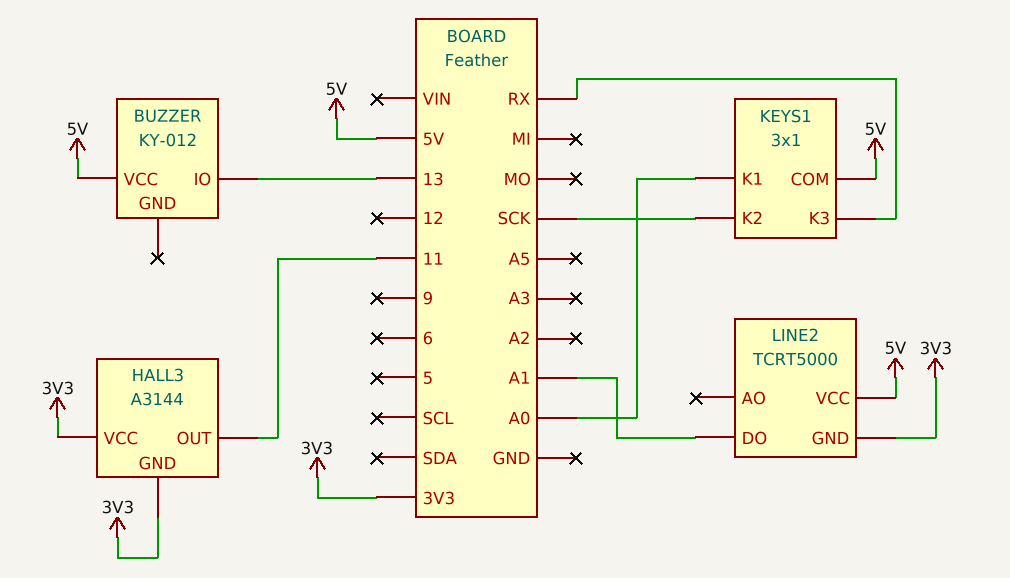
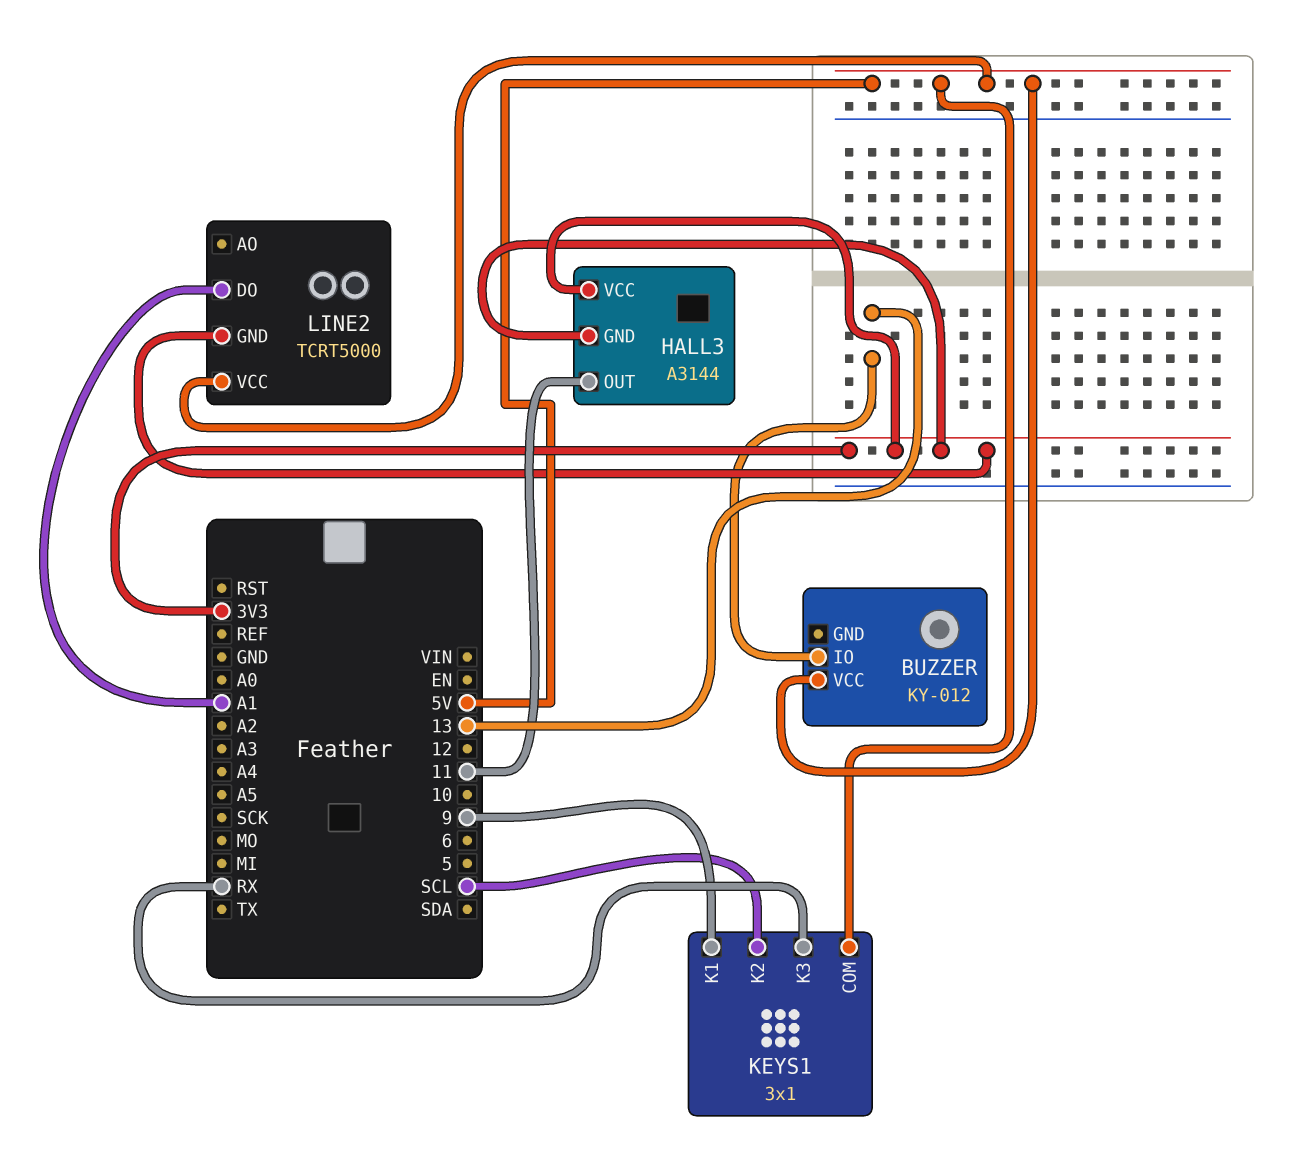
KEYS1 pin K1: A0 -> 9
KEYS1 pin K2: SCK -> SCL

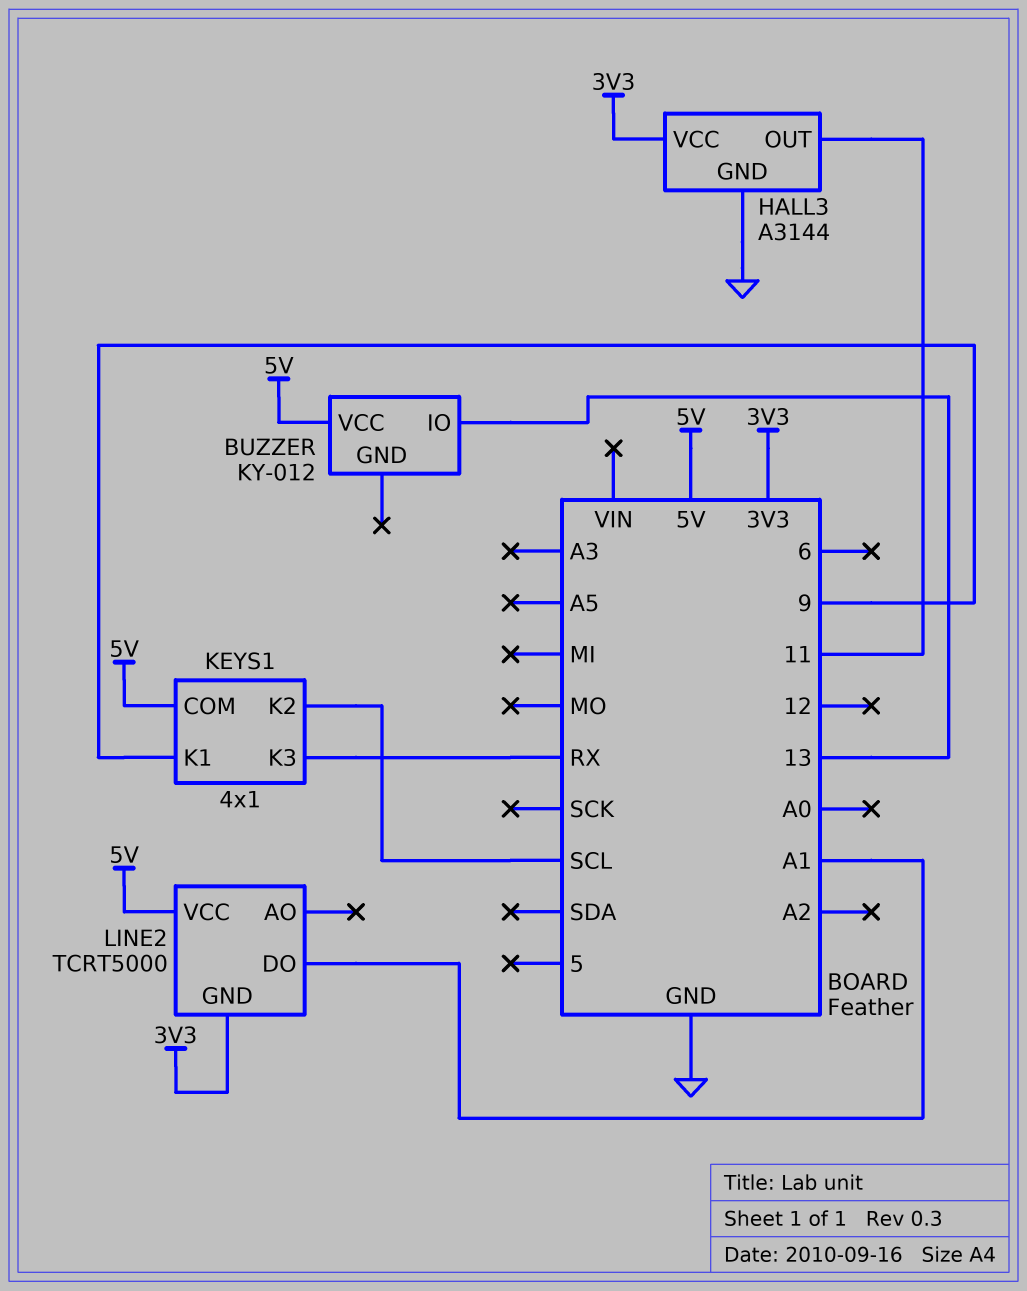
HALL3 pin GND: 3V3 -> GND
KEYS1: 3x1 -> 4x1

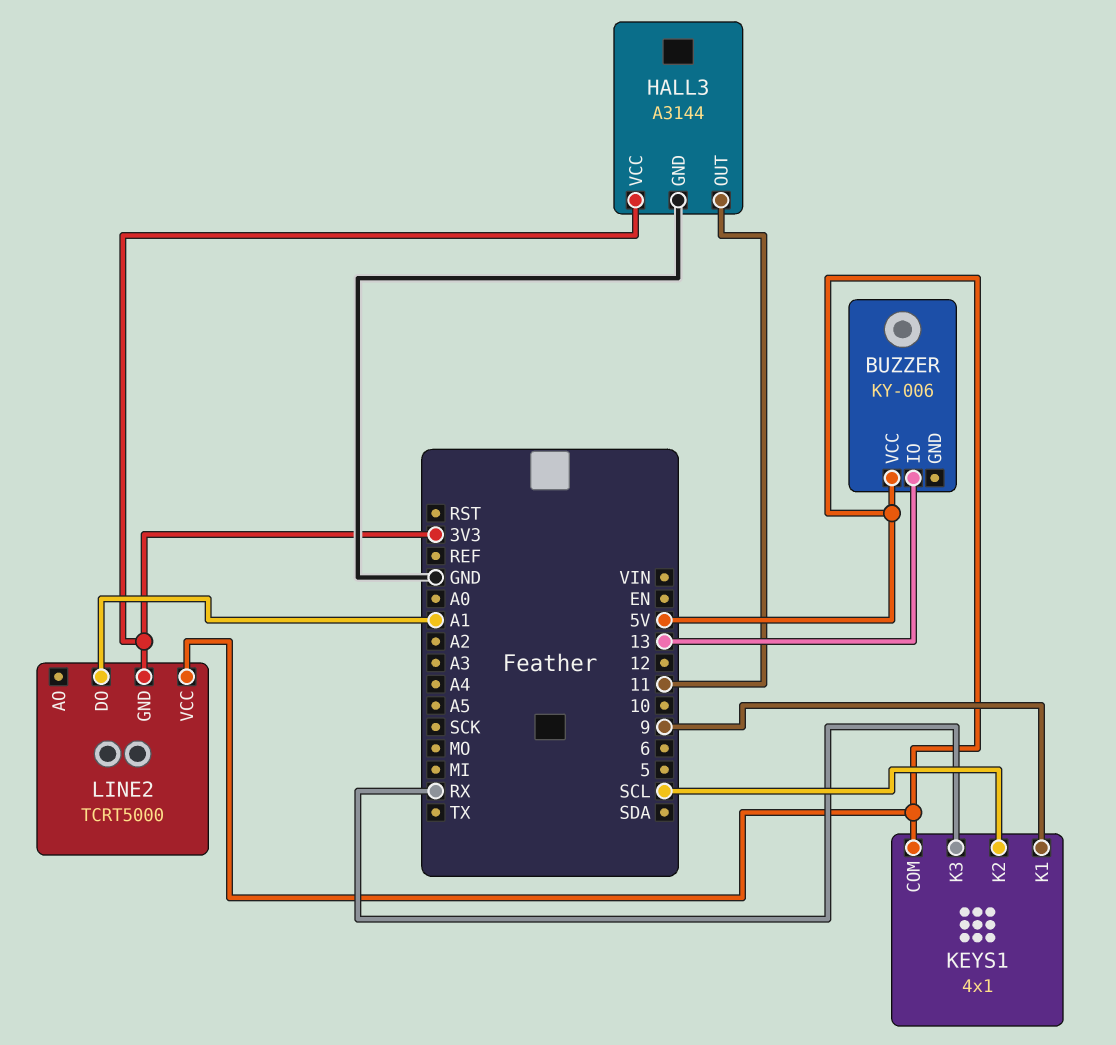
BUZZER: KY-012 -> KY-006

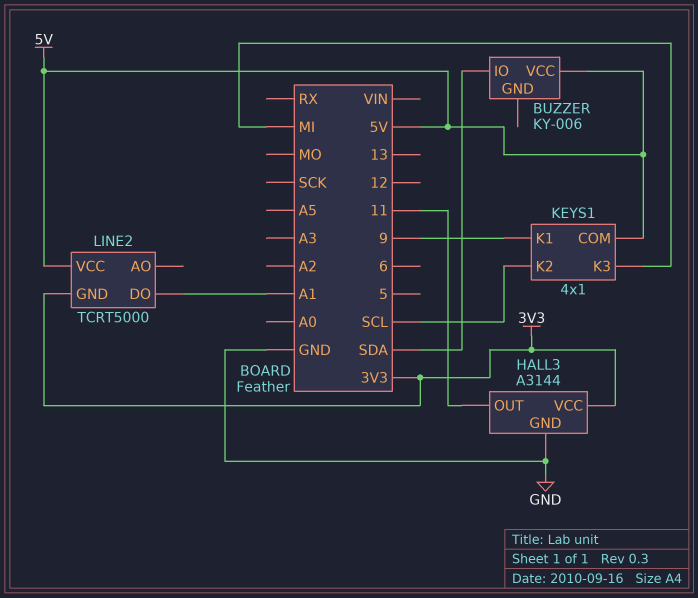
BUZZER pin IO: 13 -> SDA
KEYS1 pin K3: RX -> MI

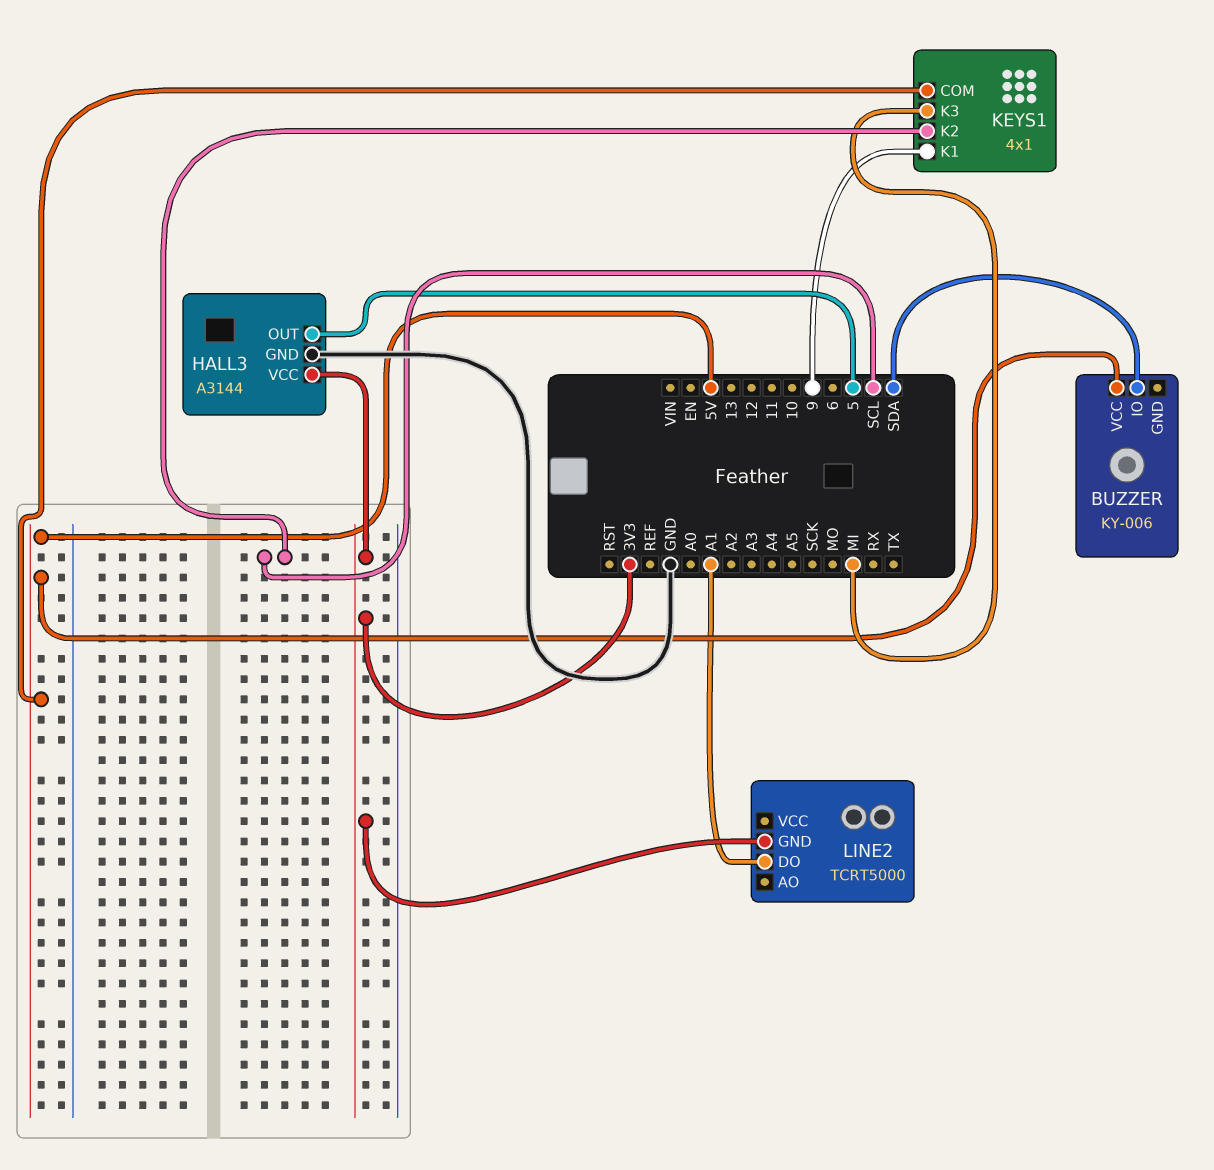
HALL3 pin OUT: 11 -> 5
LINE2 pin VCC: 5V -> none

